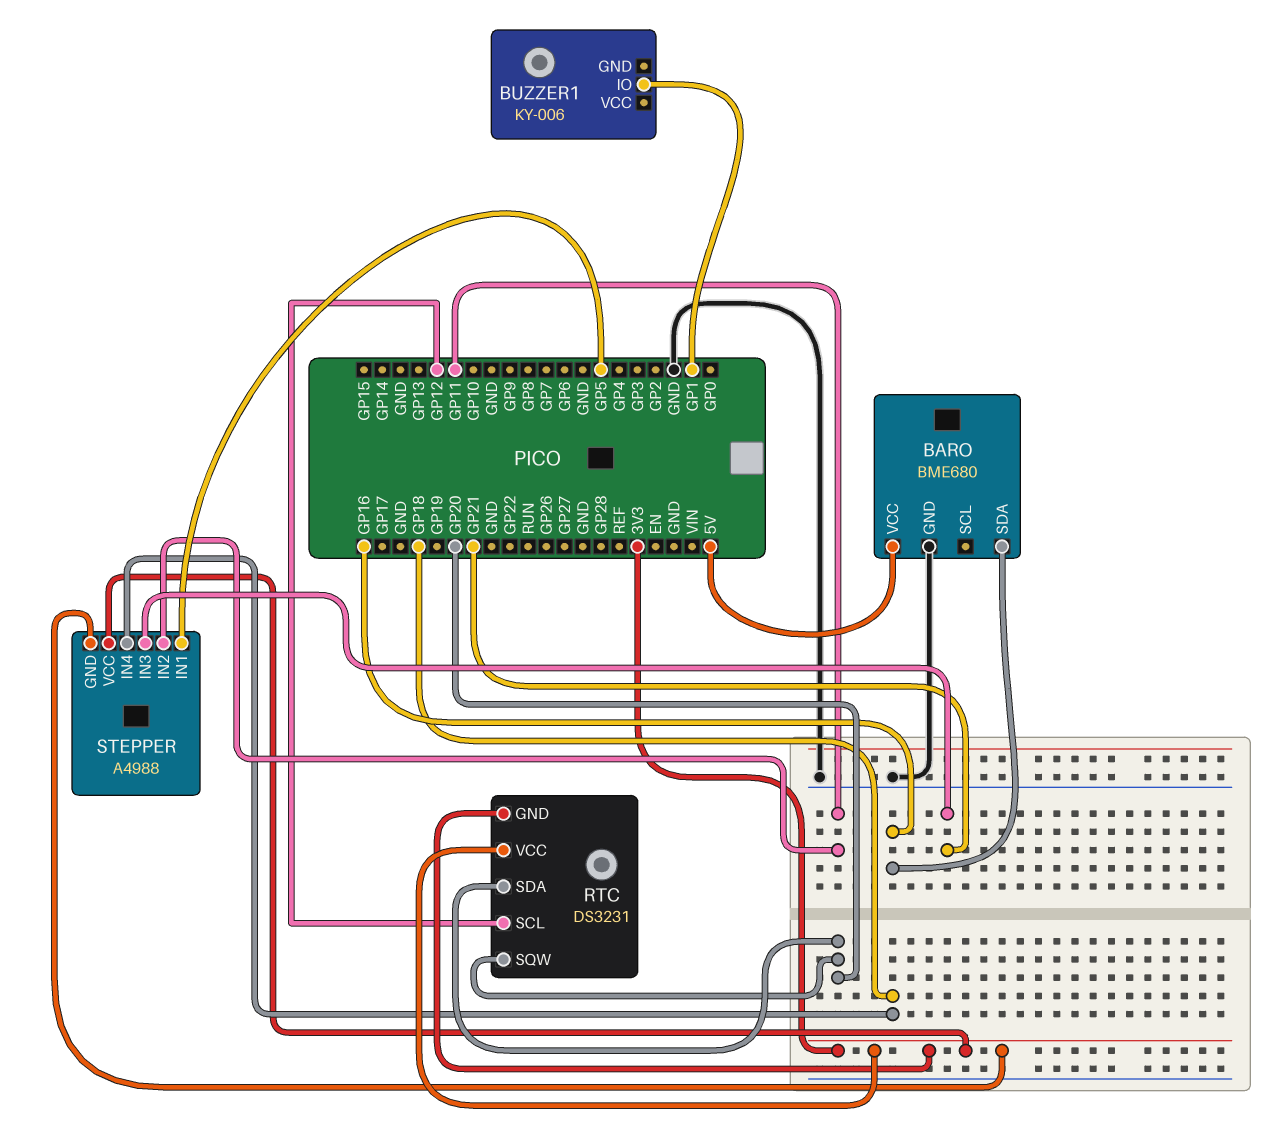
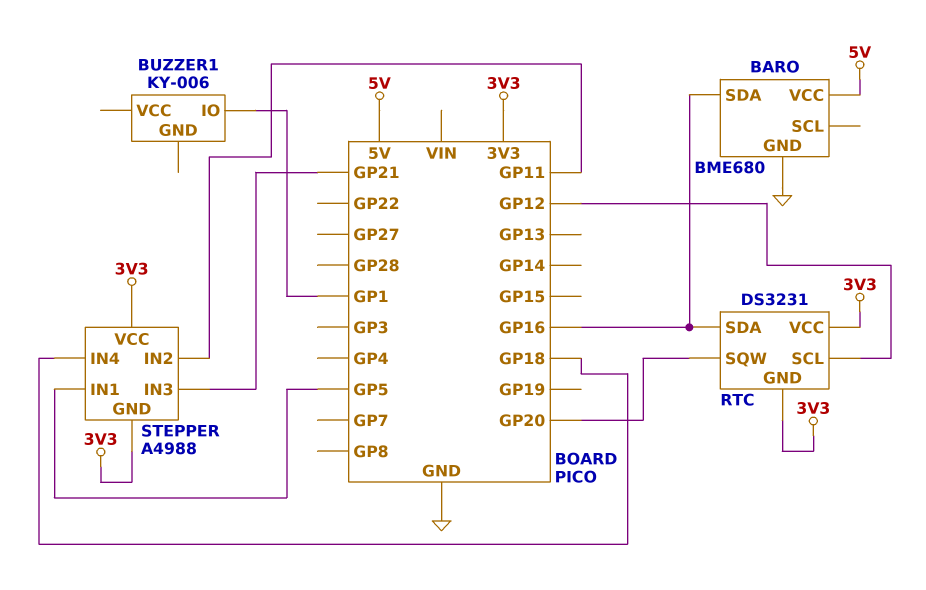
RTC pin SDA: GP20 -> GP16

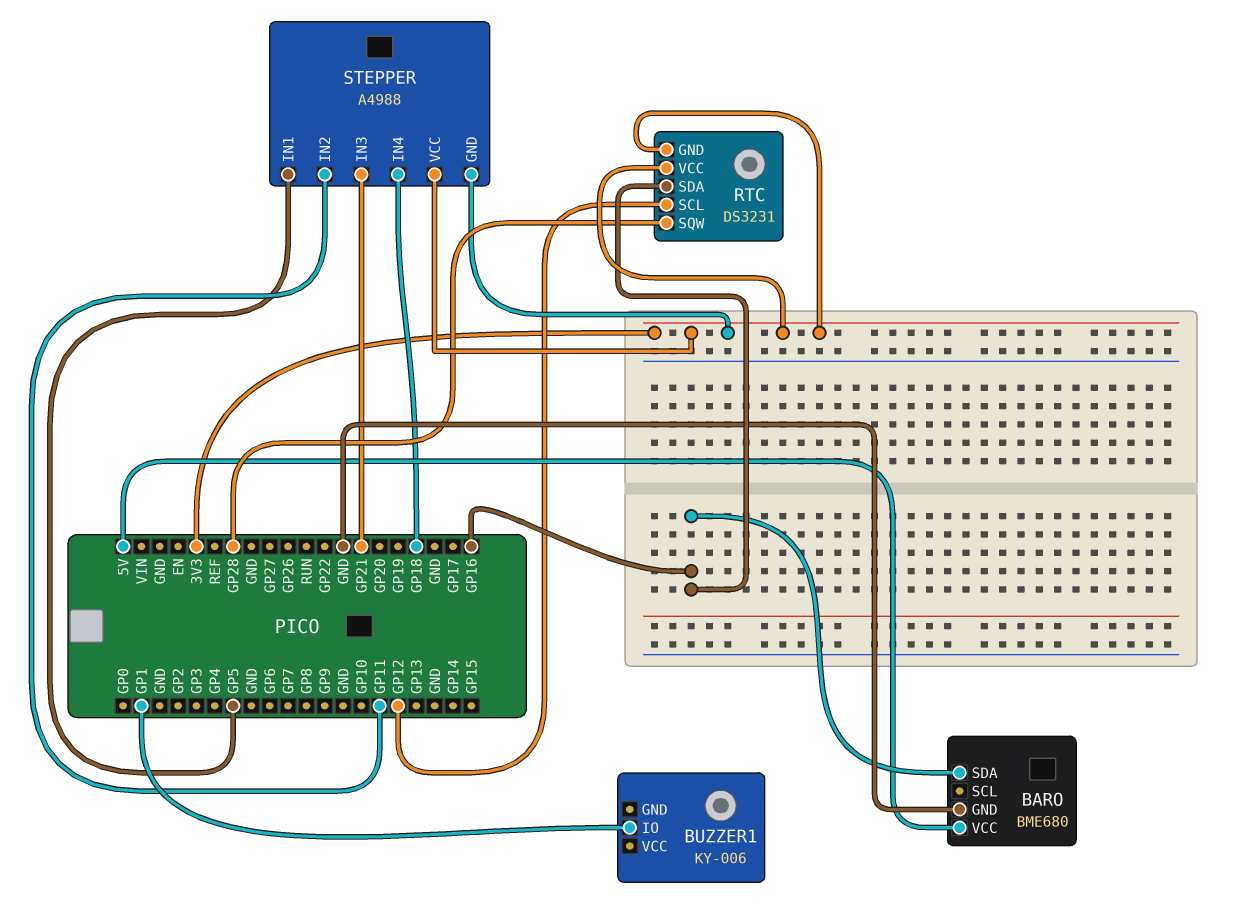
RTC pin SQW: GP20 -> GP28

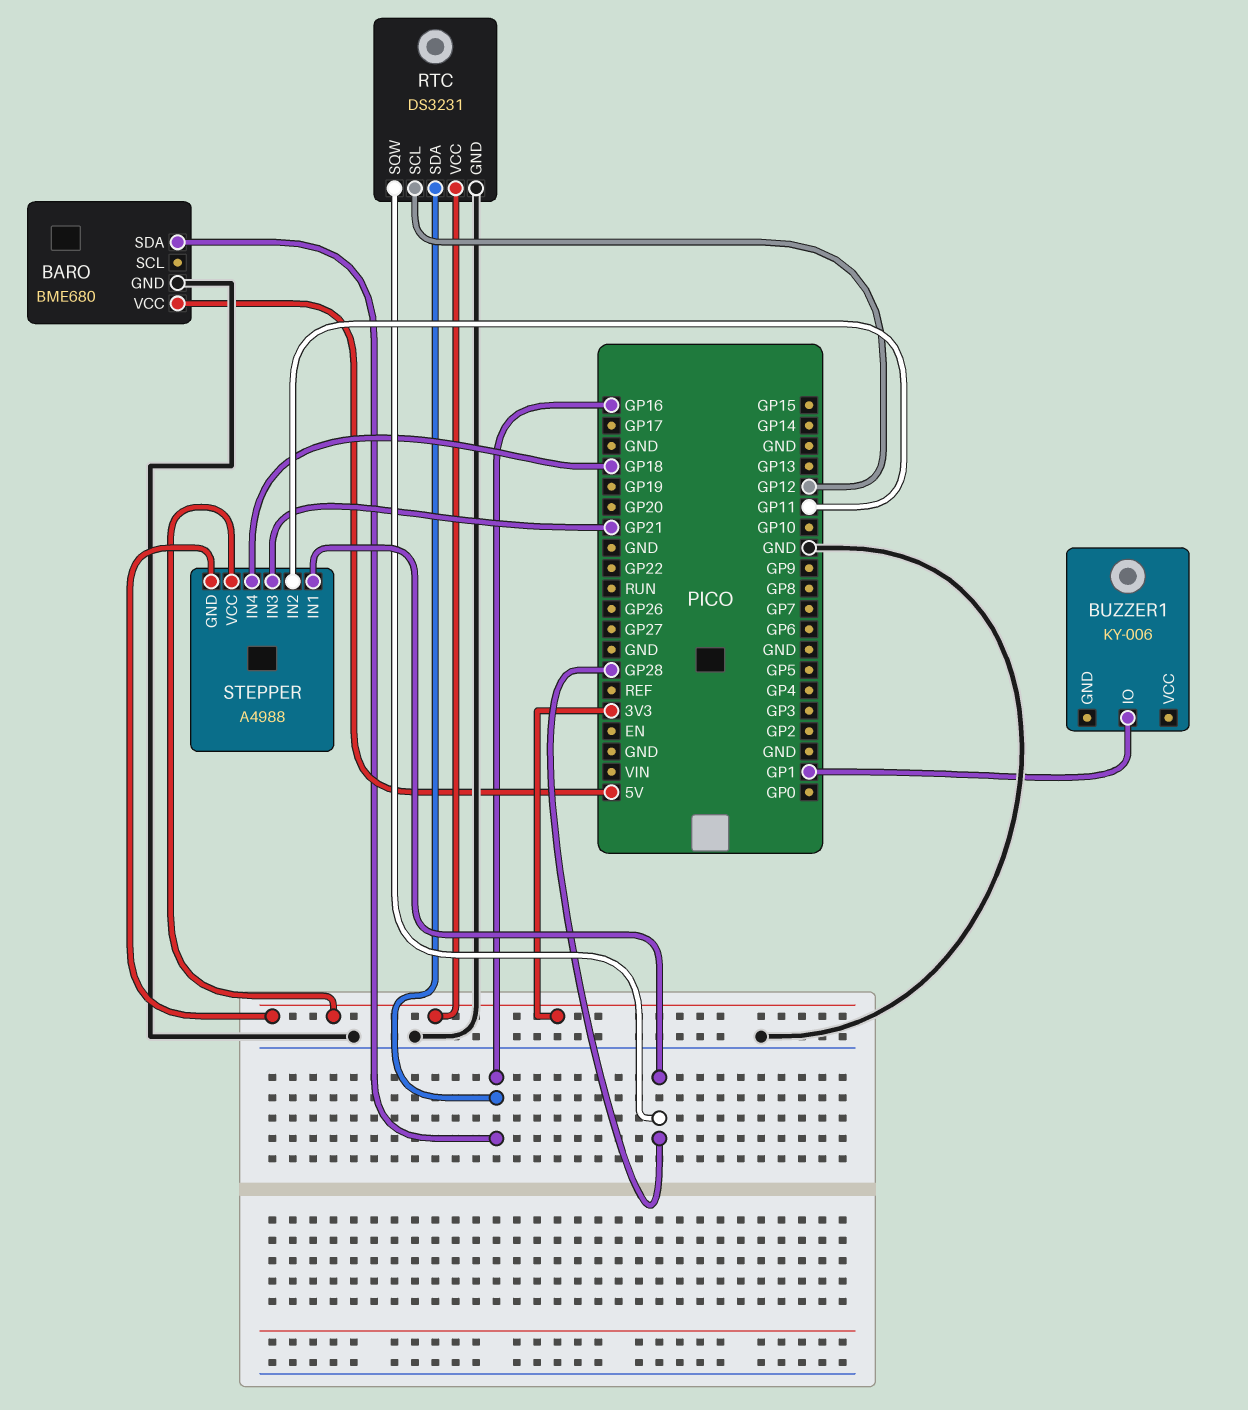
RTC pin GND: 3V3 -> GND
STEPPER pin IN1: GP5 -> GP28

